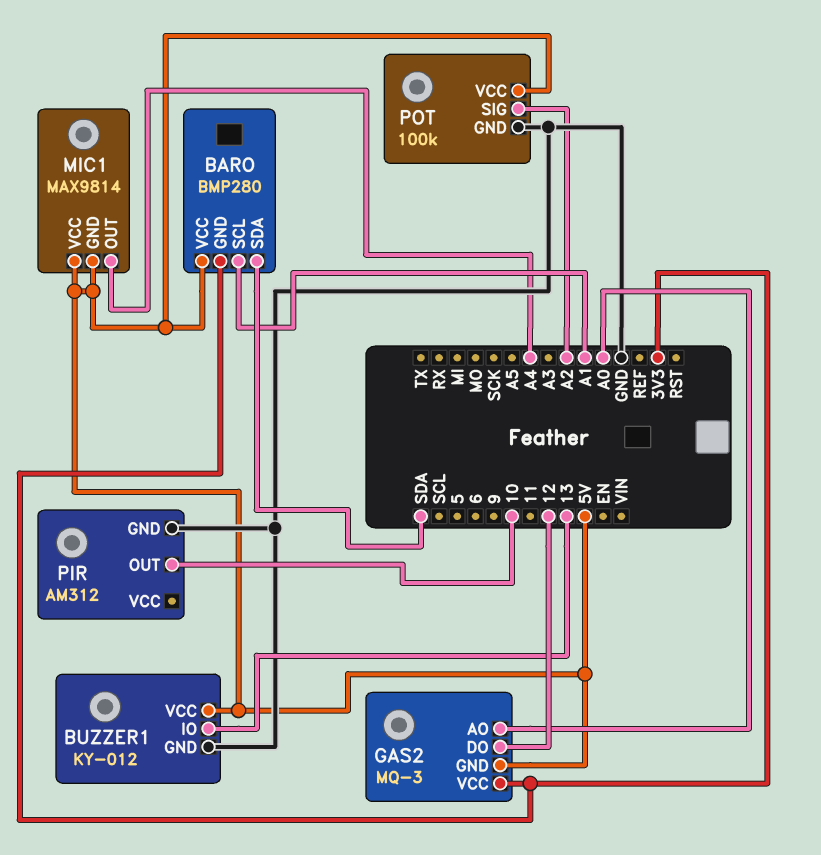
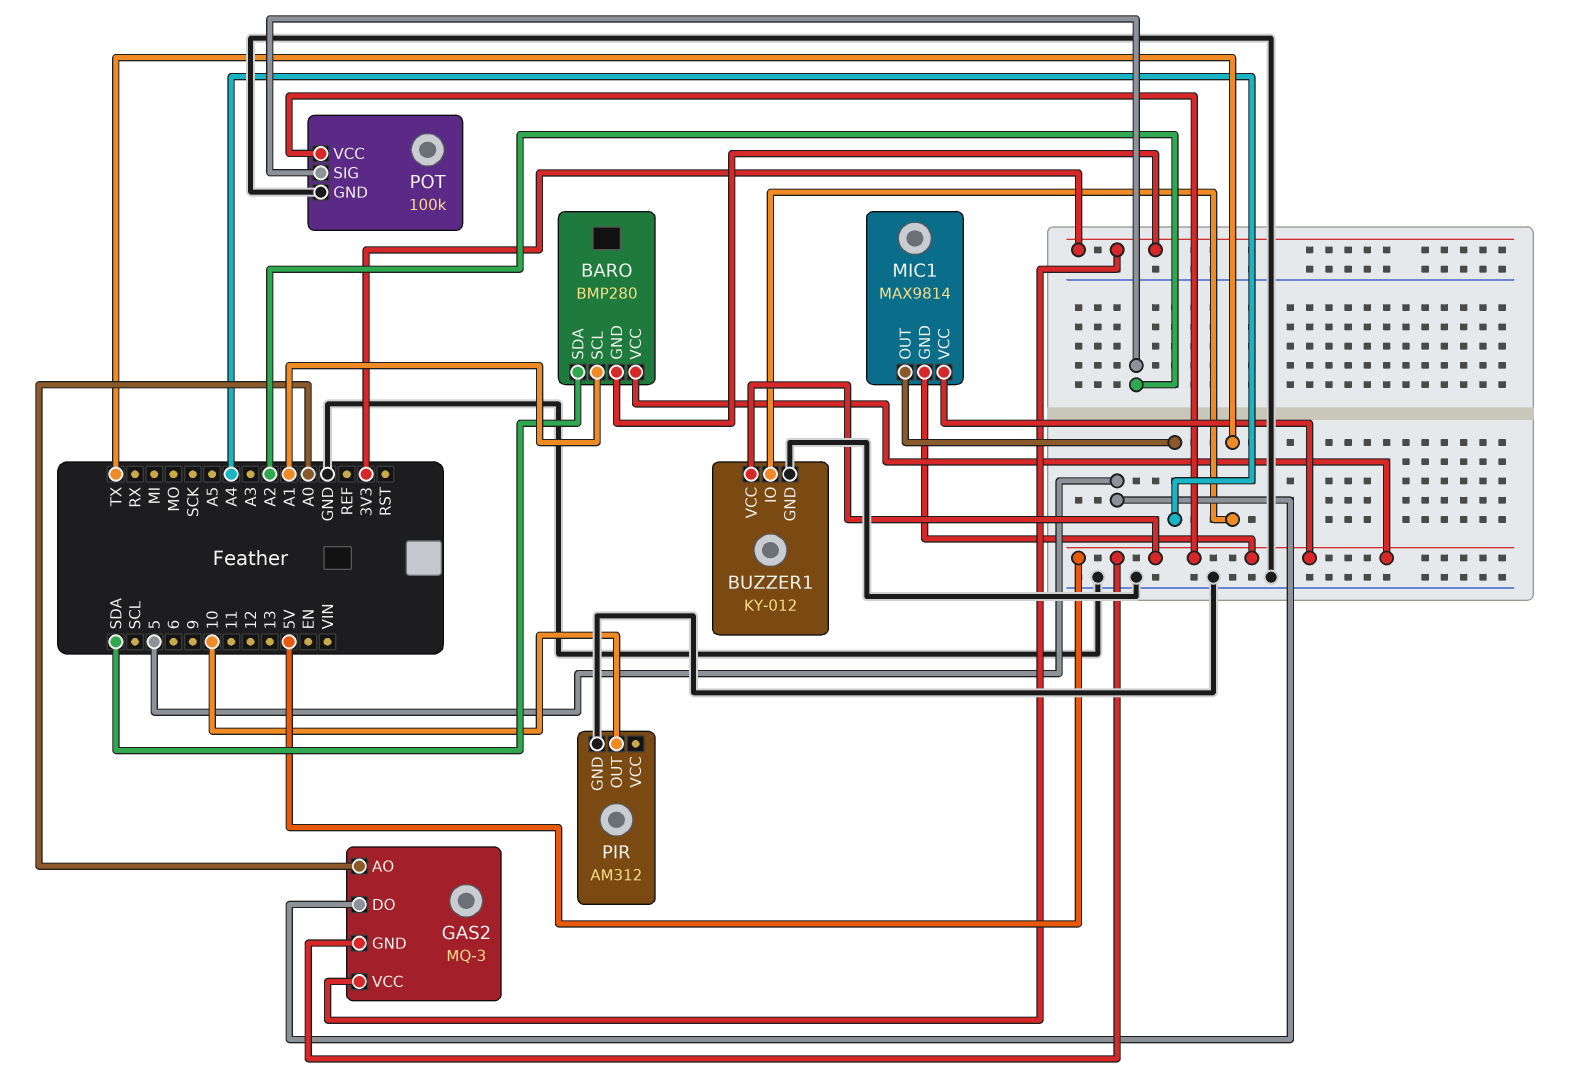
BUZZER1 pin IO: 13 -> TX
GAS2 pin DO: 12 -> 5

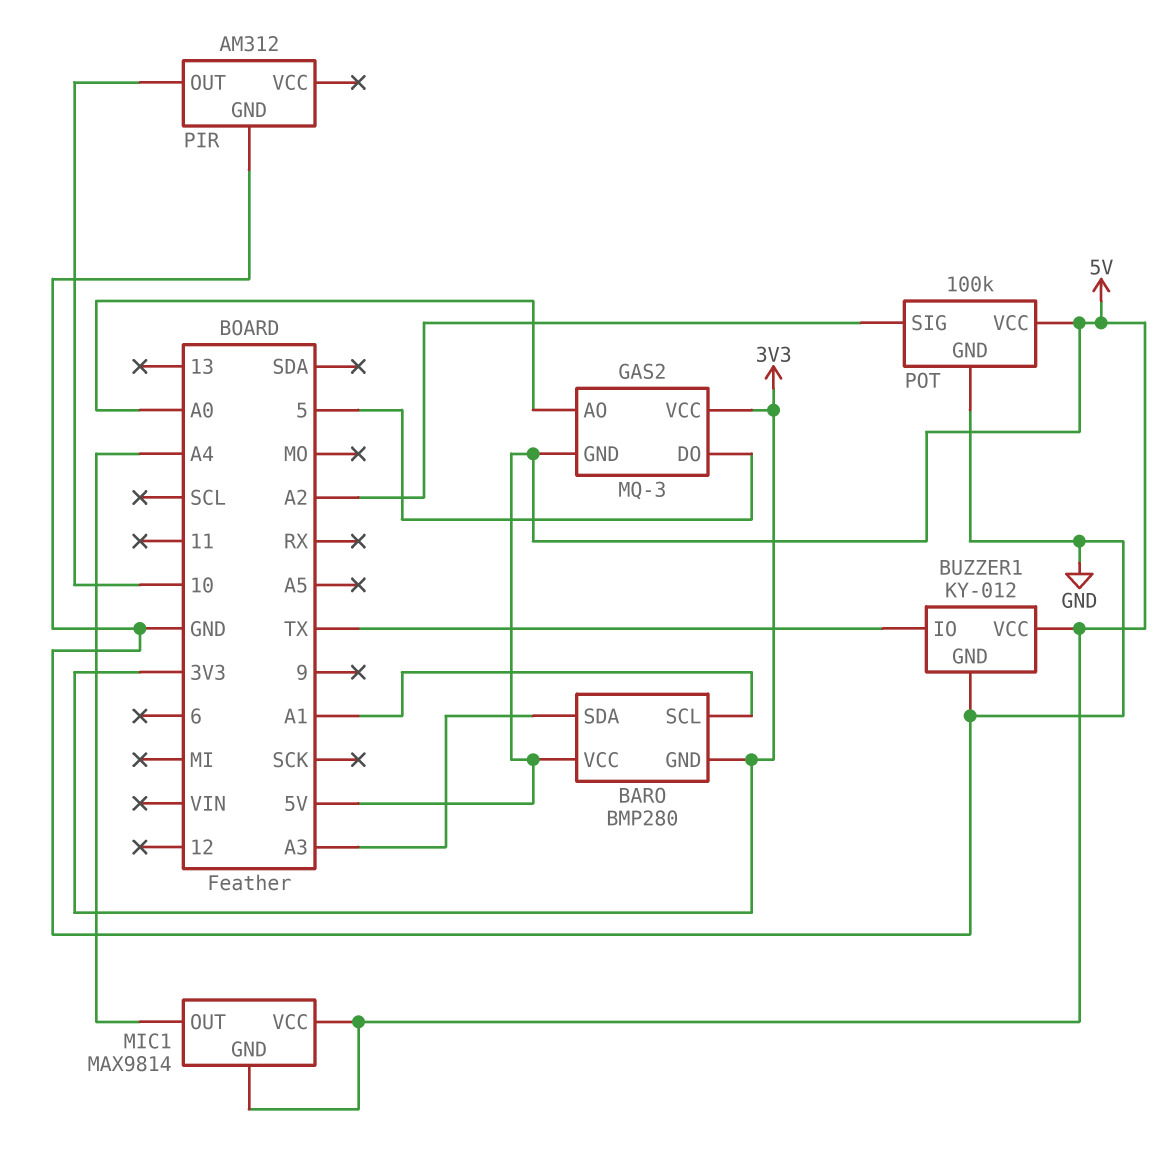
BARO pin SDA: SDA -> A3

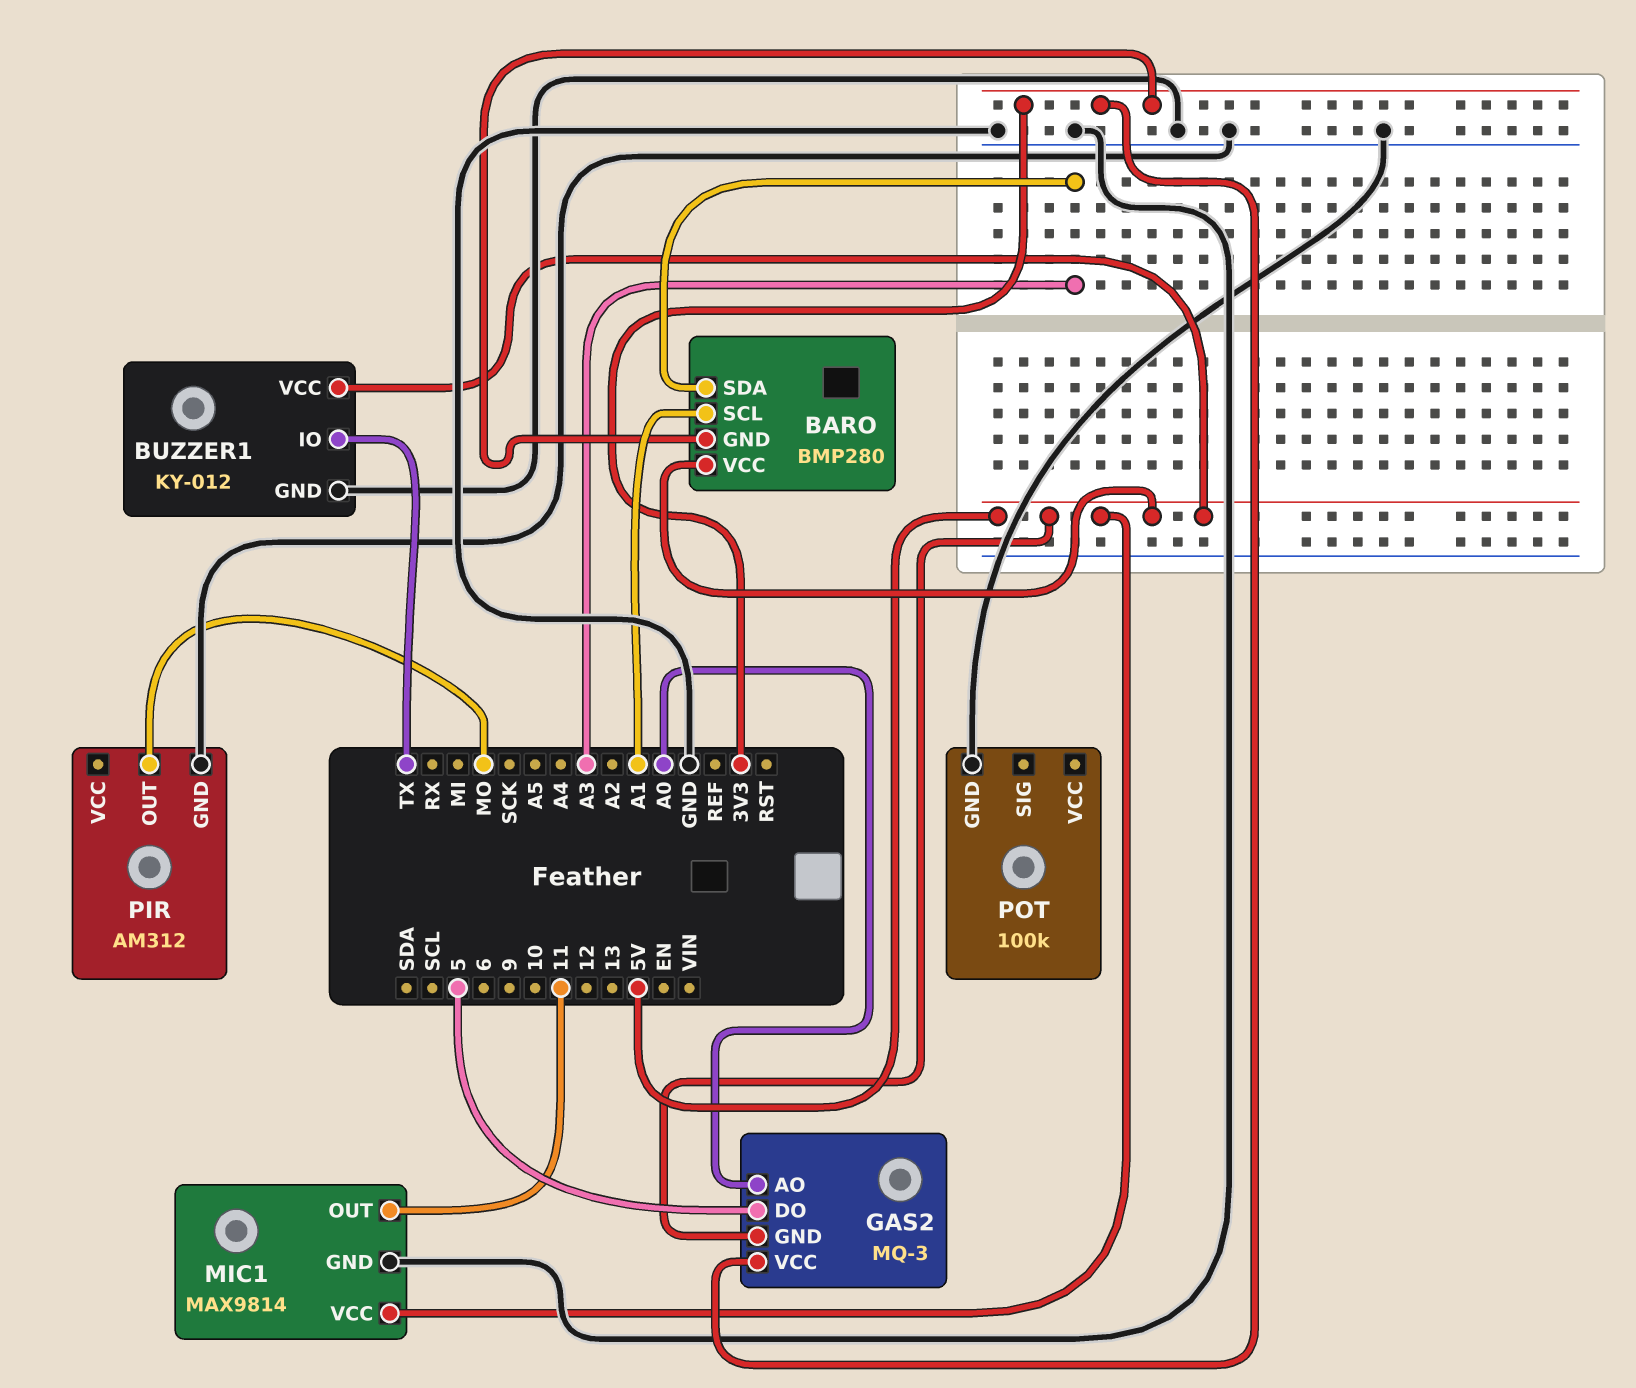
MIC1 pin GND: 5V -> GND
MIC1 pin OUT: A4 -> 11
PIR pin OUT: 10 -> MO
POT pin SIG: A2 -> none
POT pin VCC: 5V -> none

